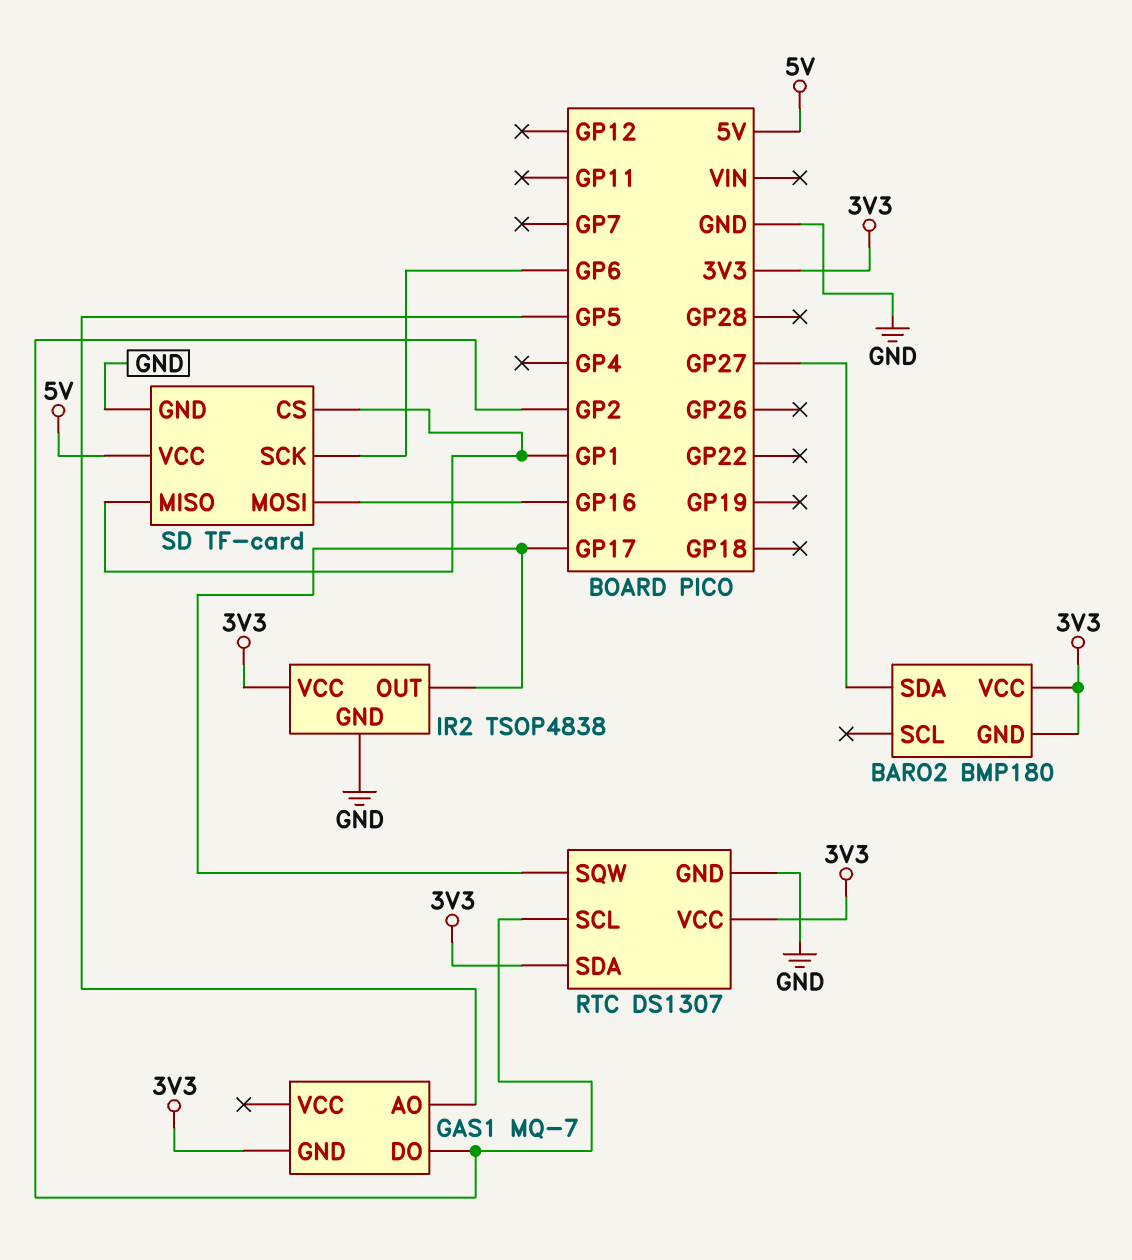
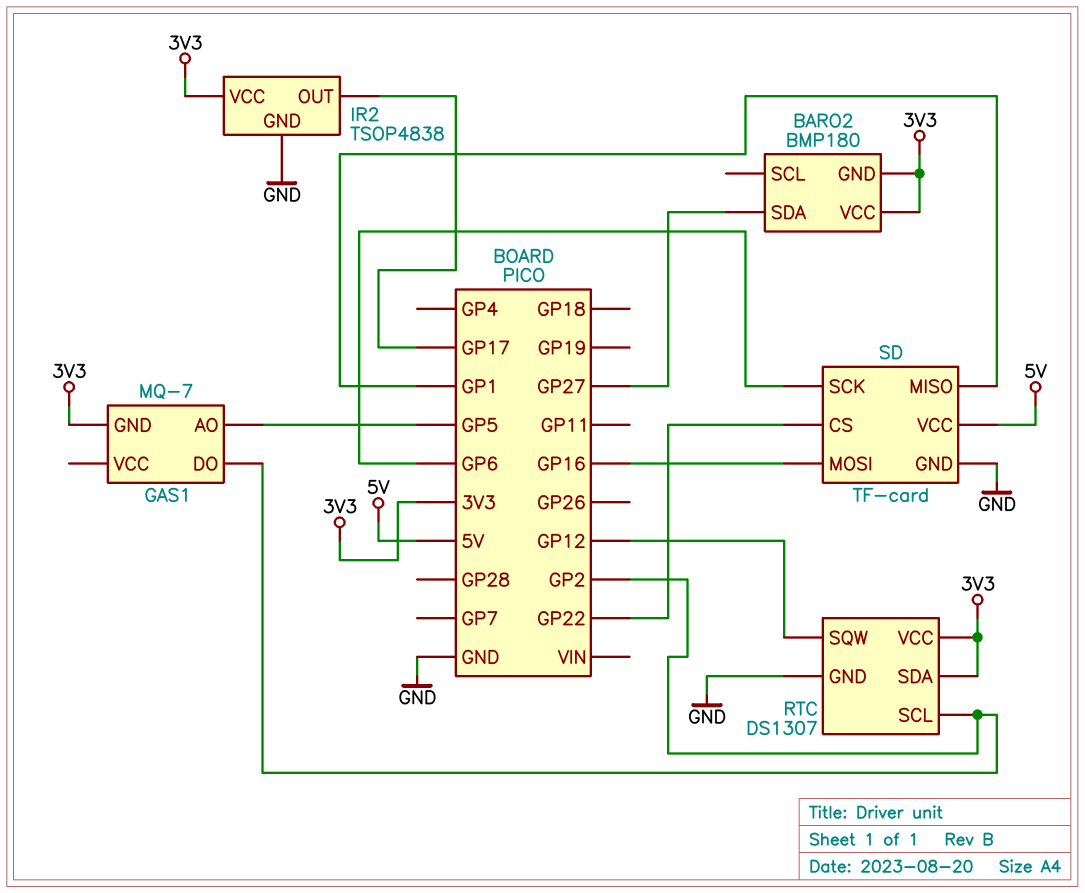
RTC pin SQW: GP17 -> GP12
SD pin CS: GP1 -> GP22

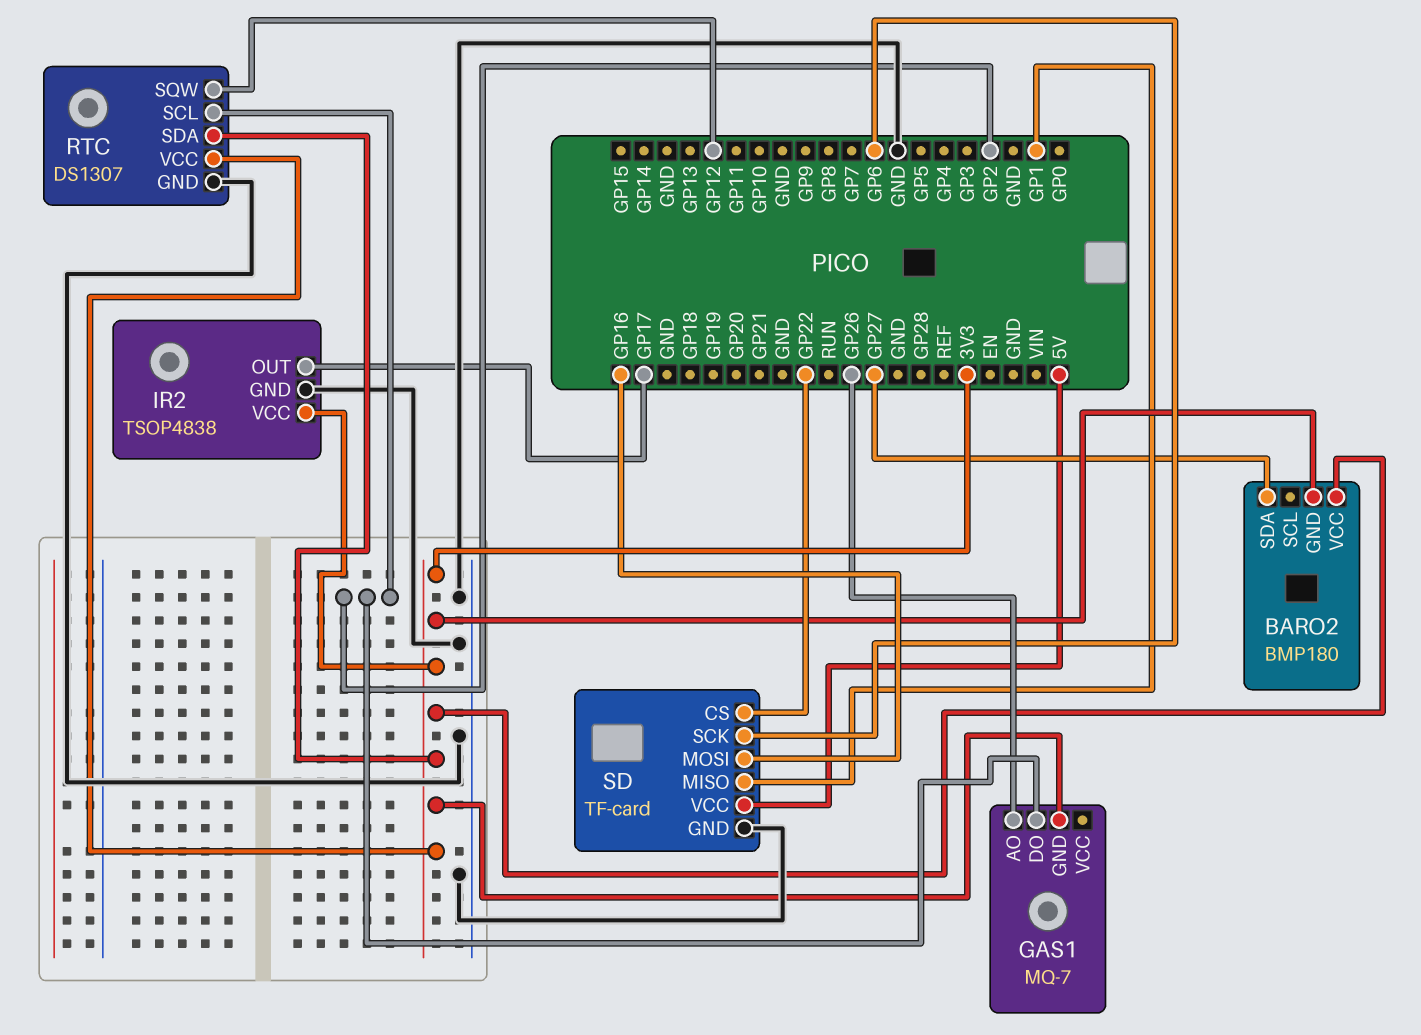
GAS1 pin AO: GP5 -> GP26

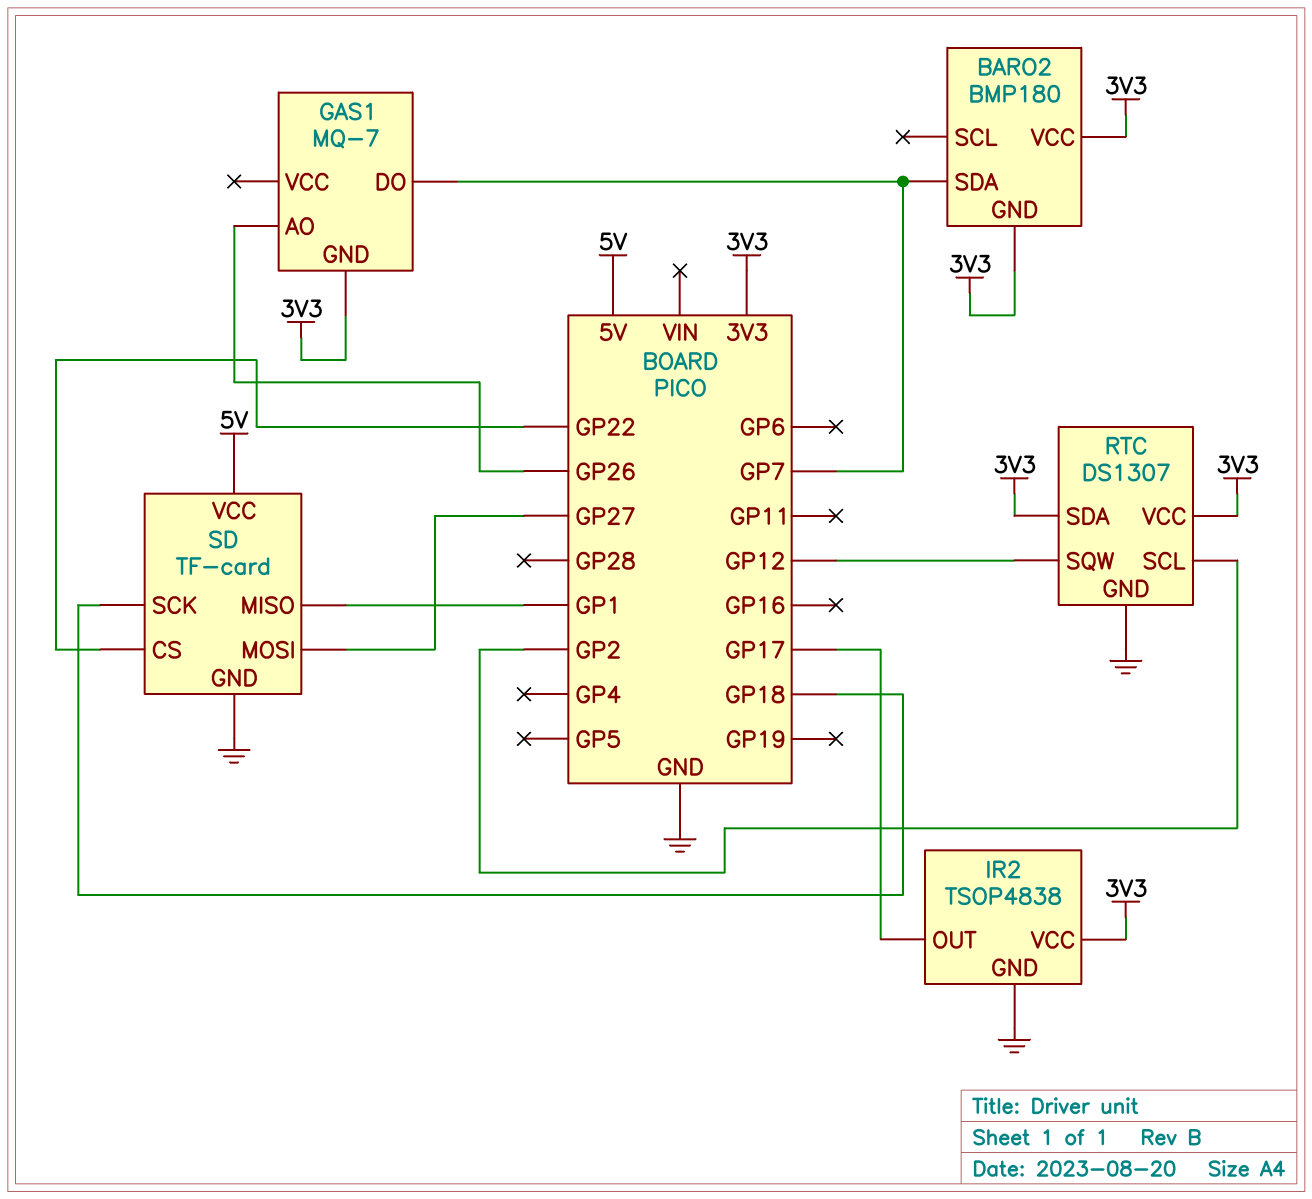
BARO2 pin SDA: GP27 -> GP7
GAS1 pin DO: GP2 -> GP7
SD pin MOSI: GP16 -> GP27
SD pin SCK: GP6 -> GP18

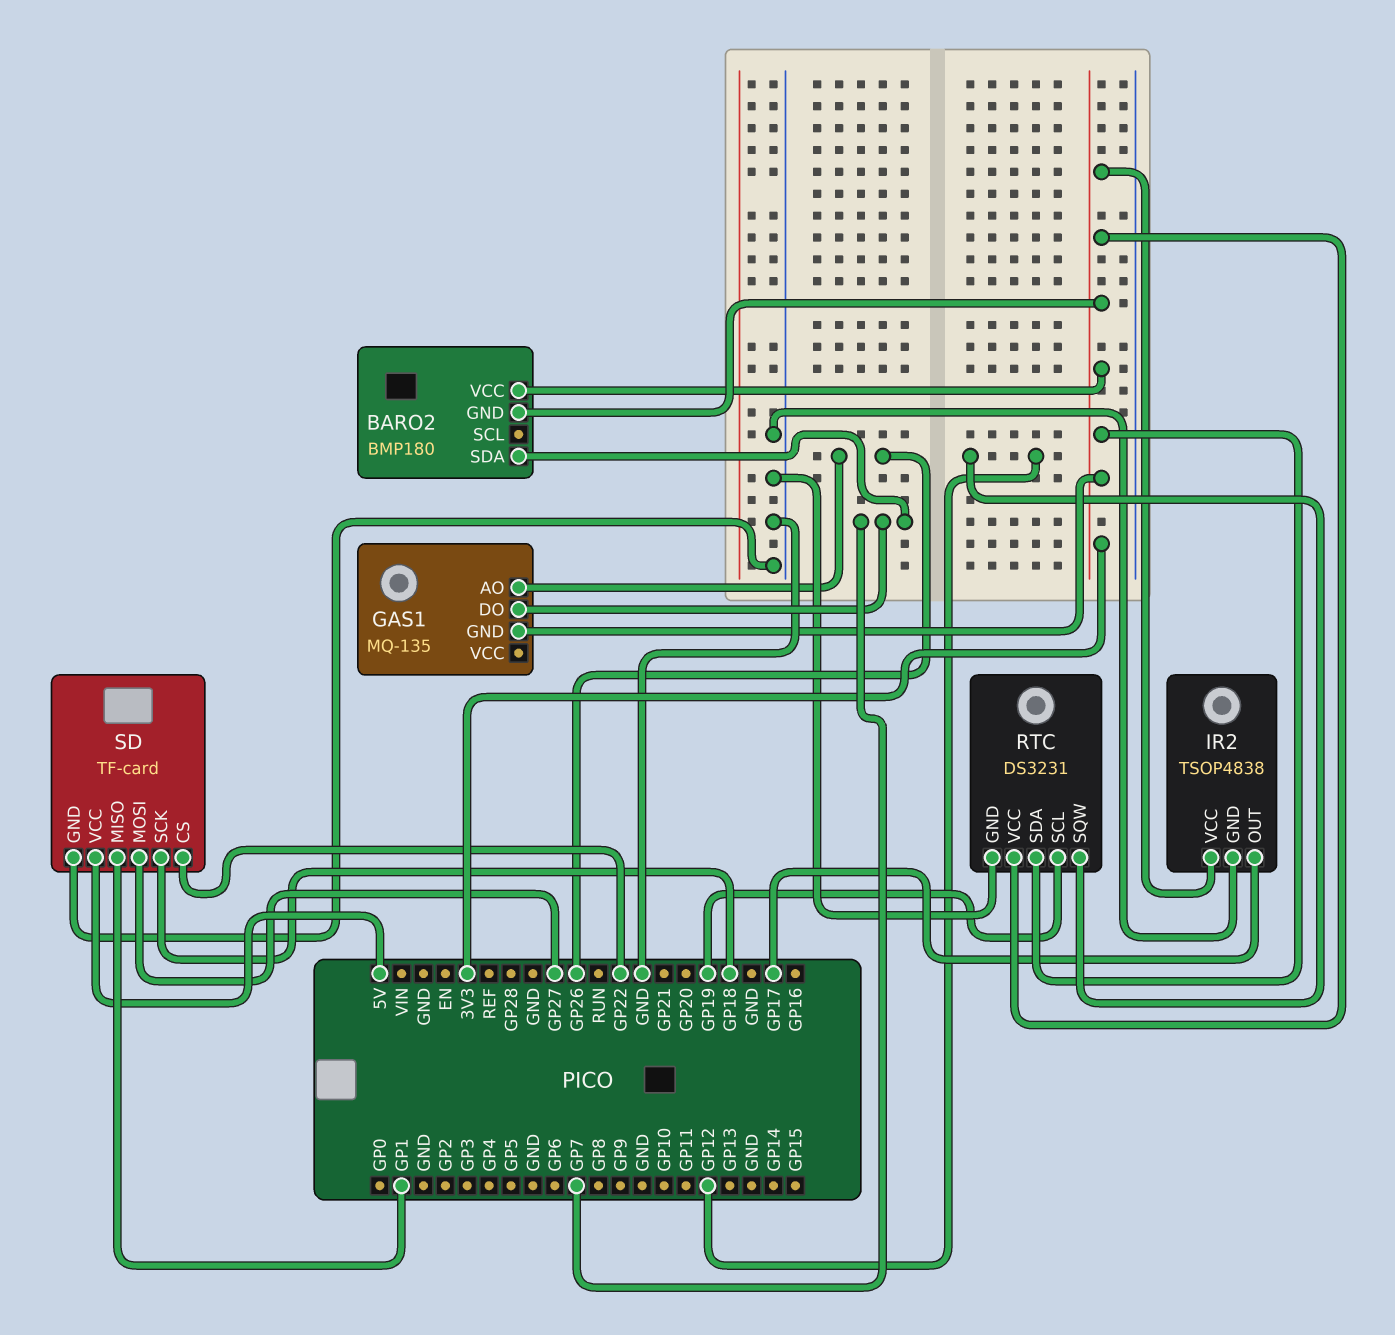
GAS1: MQ-7 -> MQ-135
RTC: DS1307 -> DS3231
RTC pin SCL: GP2 -> GP19

